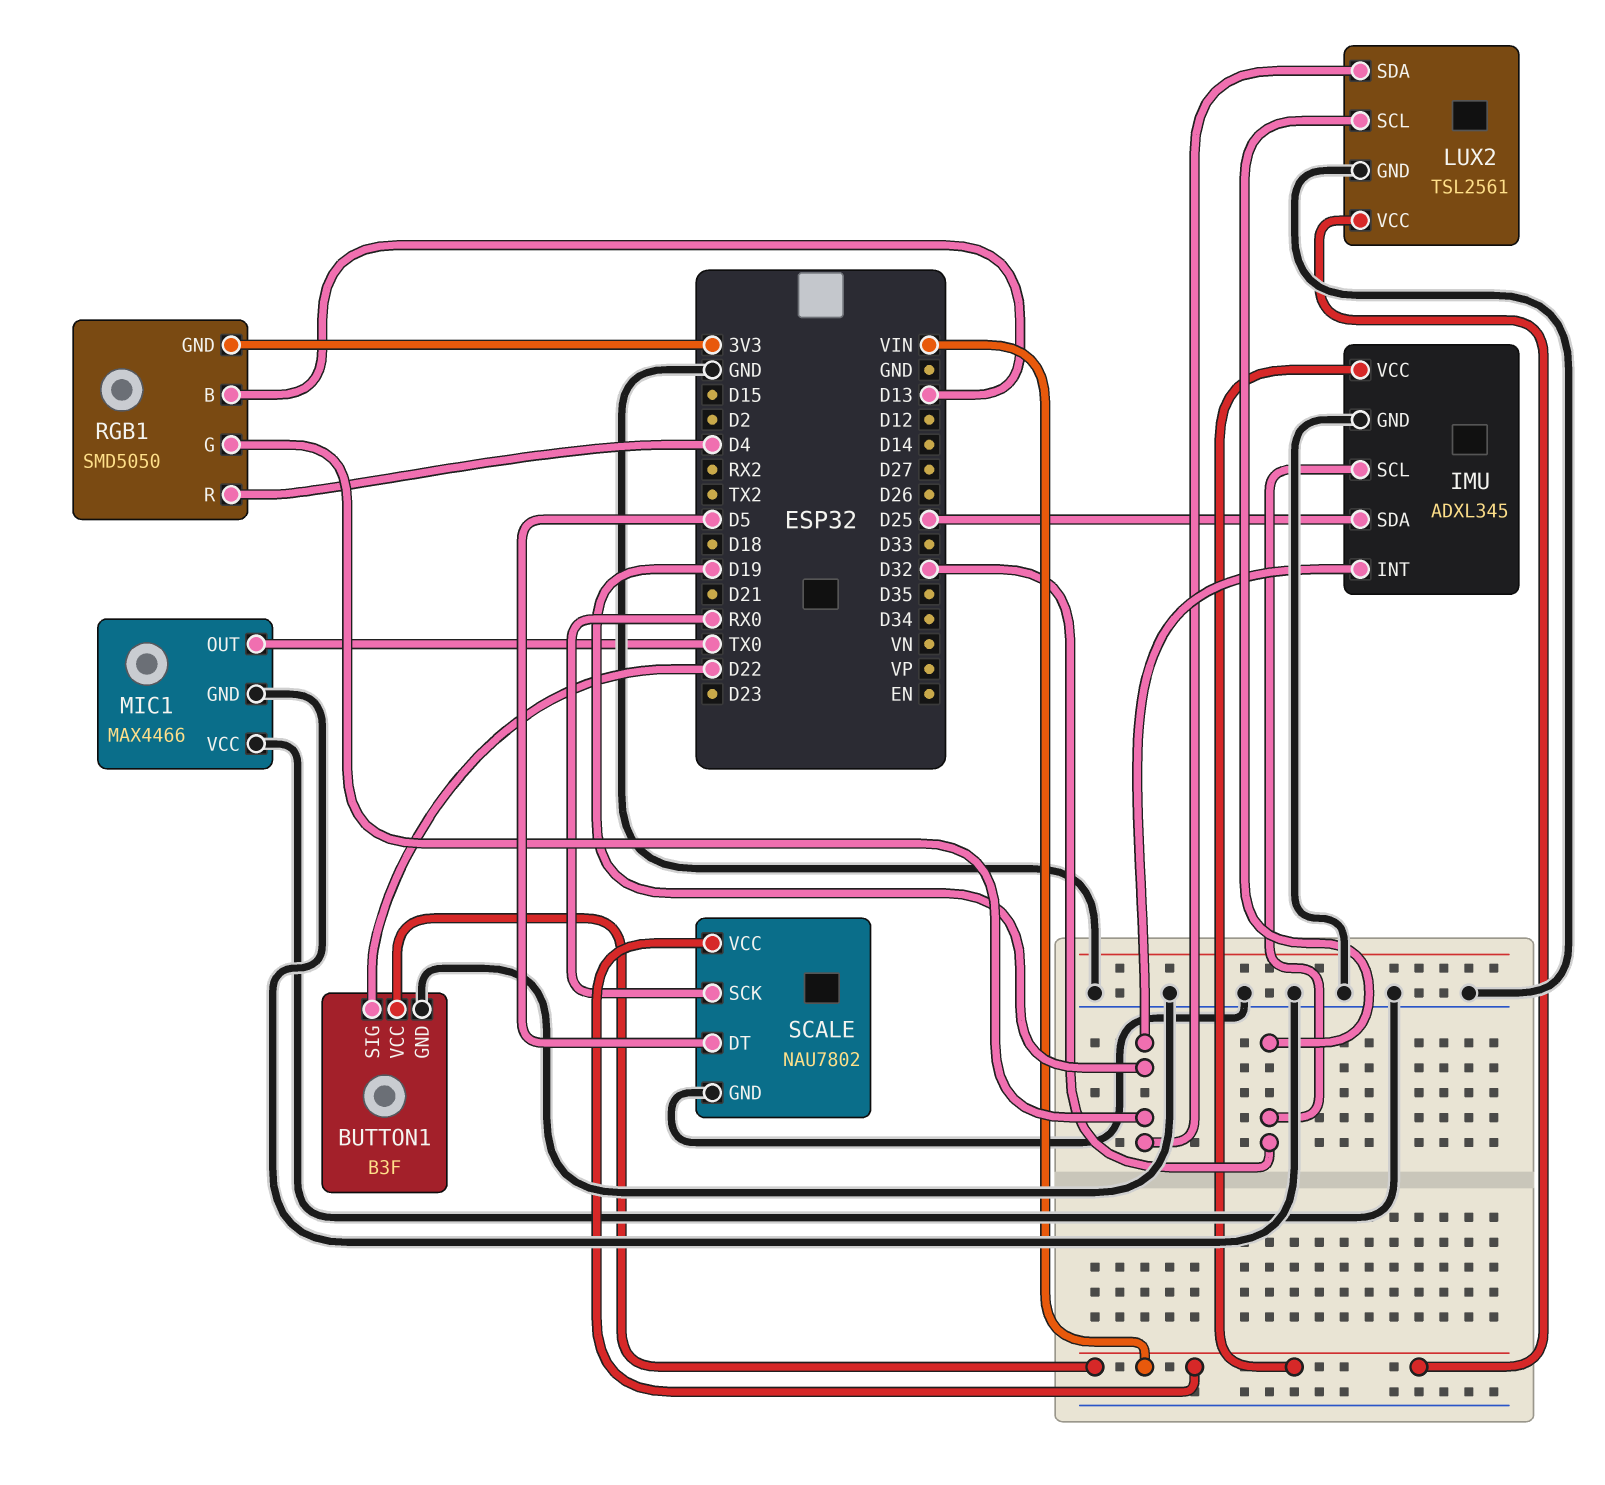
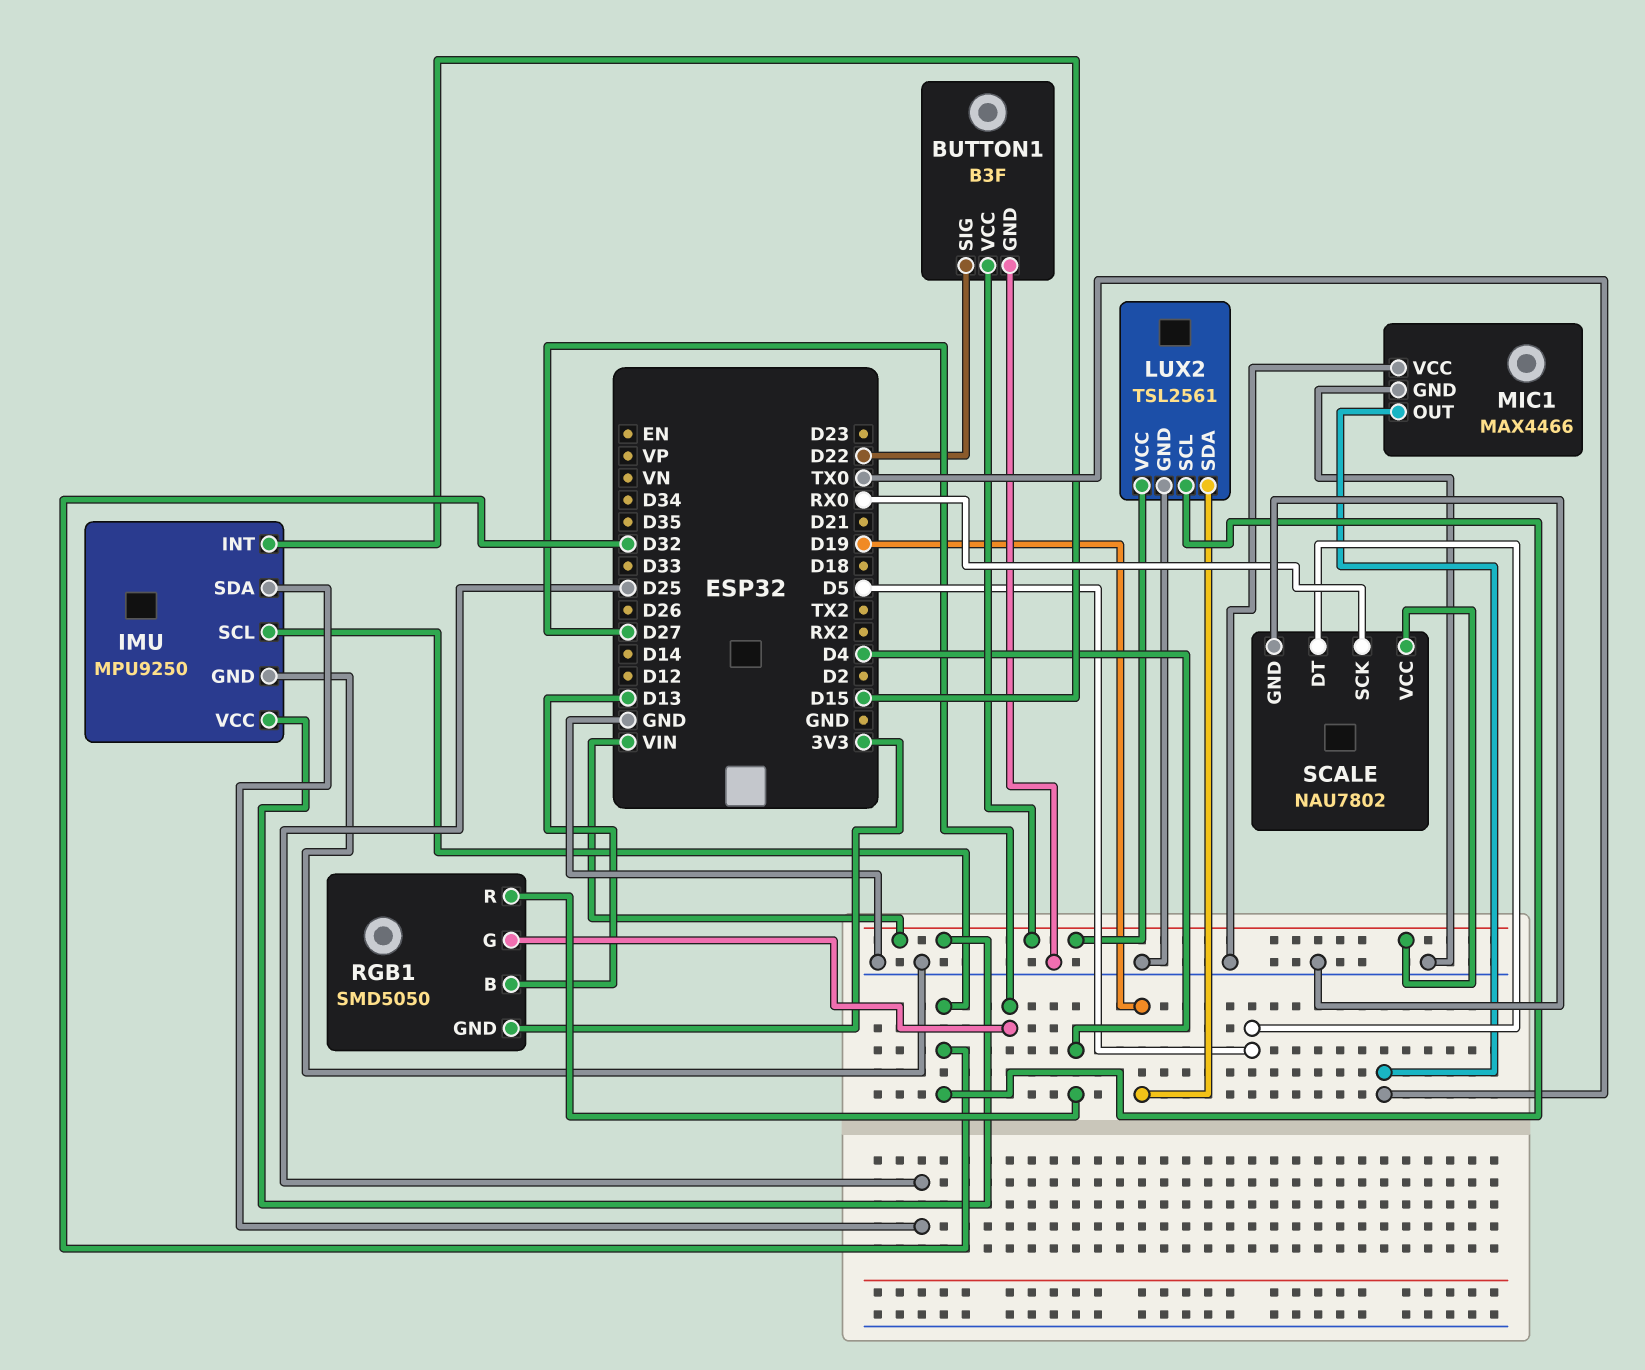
IMU: ADXL345 -> MPU9250
IMU pin INT: D19 -> D15
RGB1 pin G: D19 -> D27

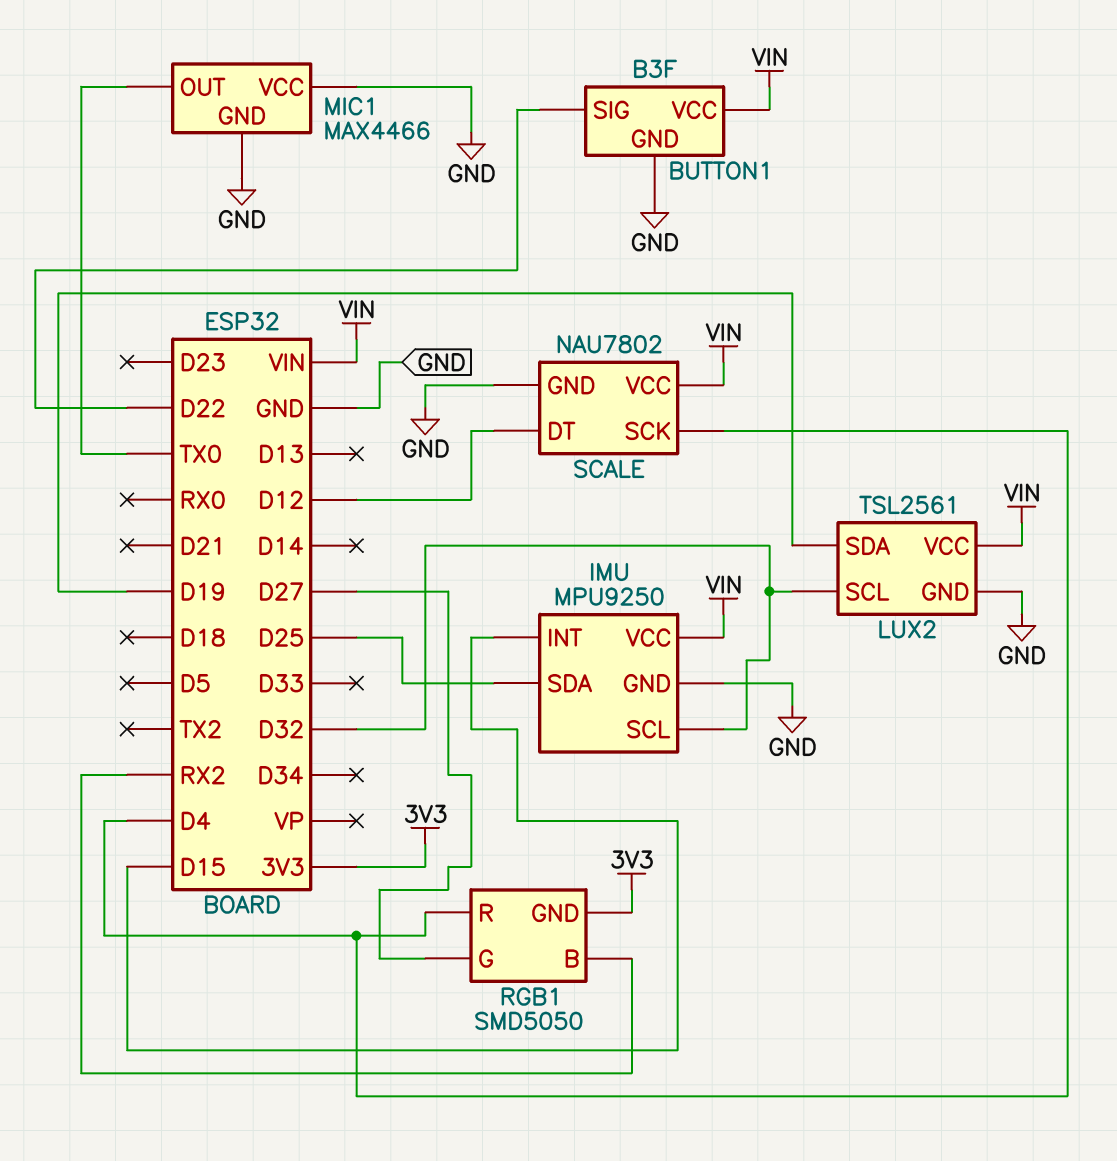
RGB1 pin B: D13 -> RX2
SCALE pin DT: D5 -> D12
SCALE pin SCK: RX0 -> D4

